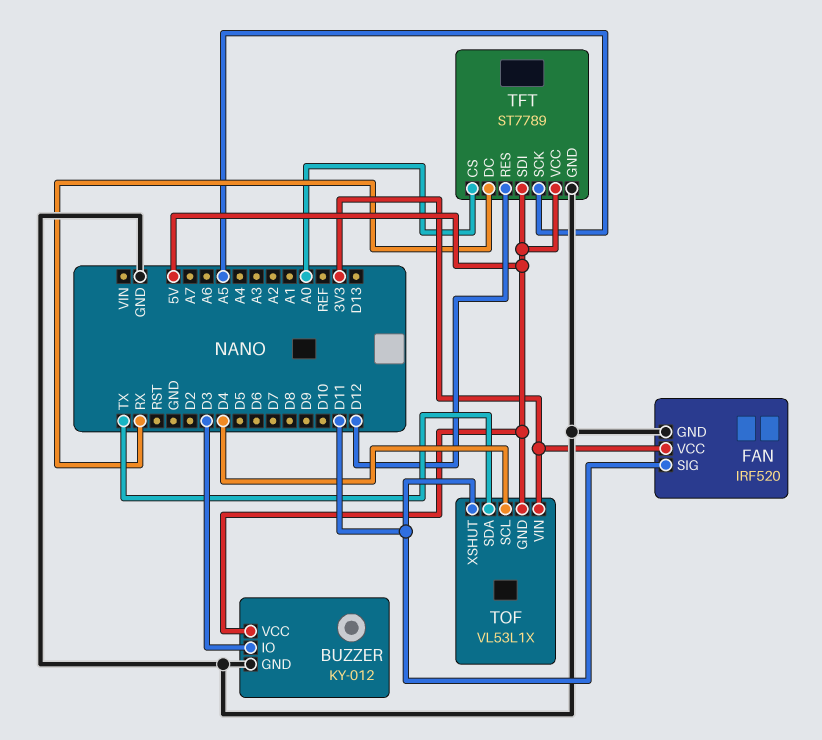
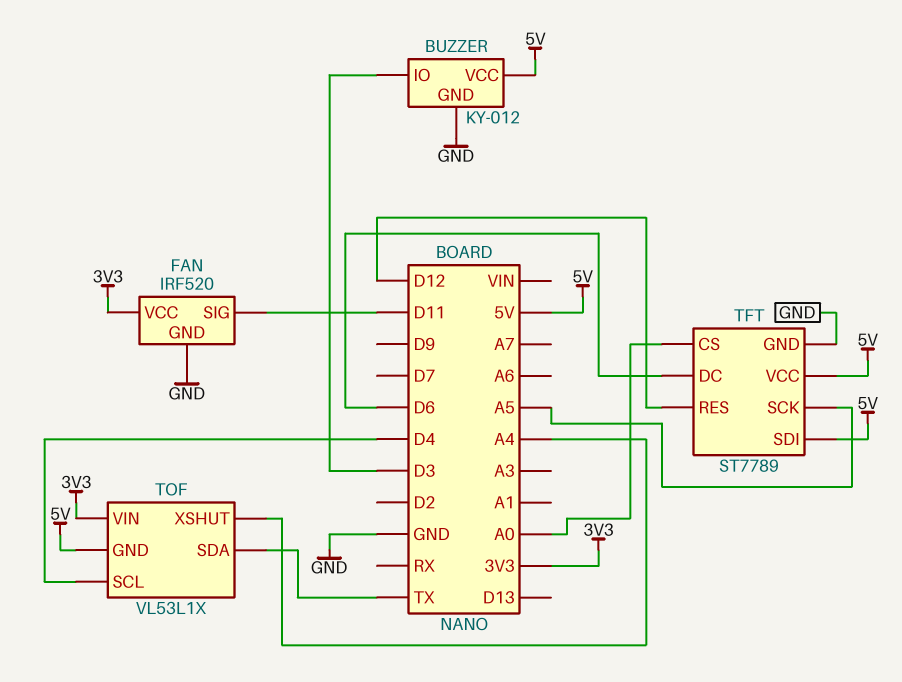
TFT pin DC: RX -> D6
TOF pin XSHUT: D11 -> A4

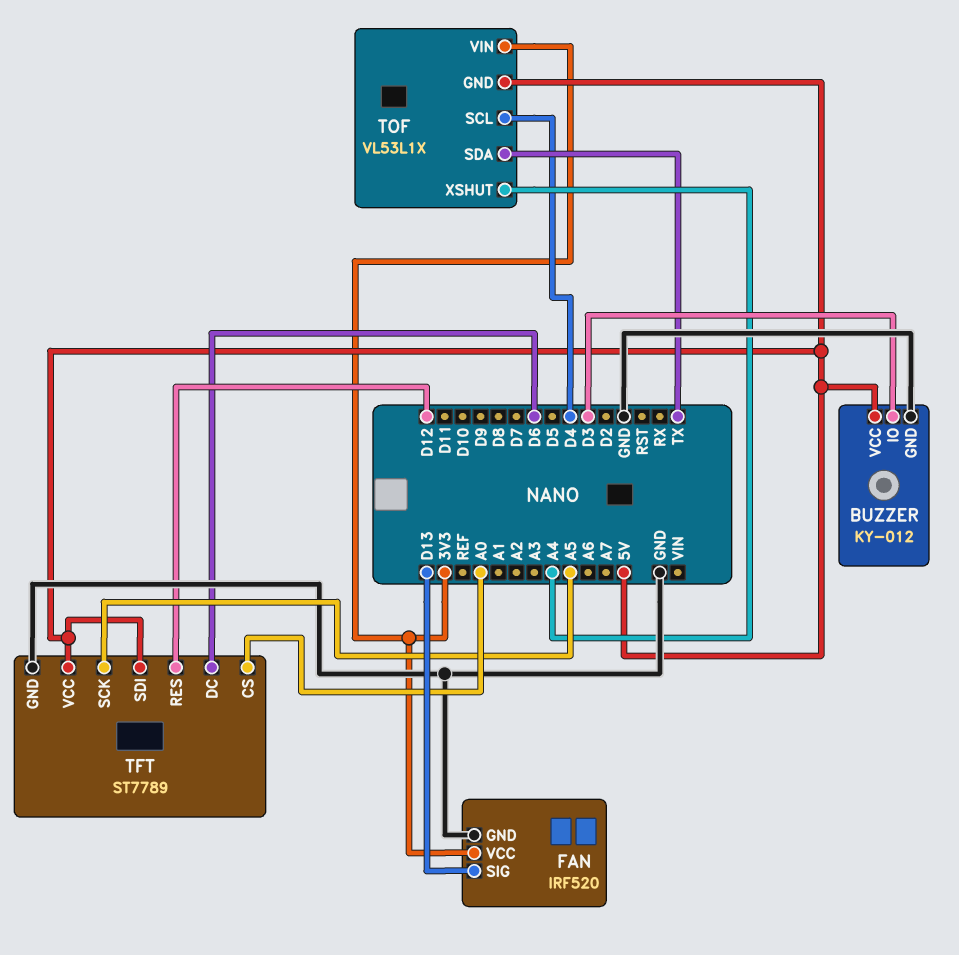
FAN pin SIG: D11 -> D13

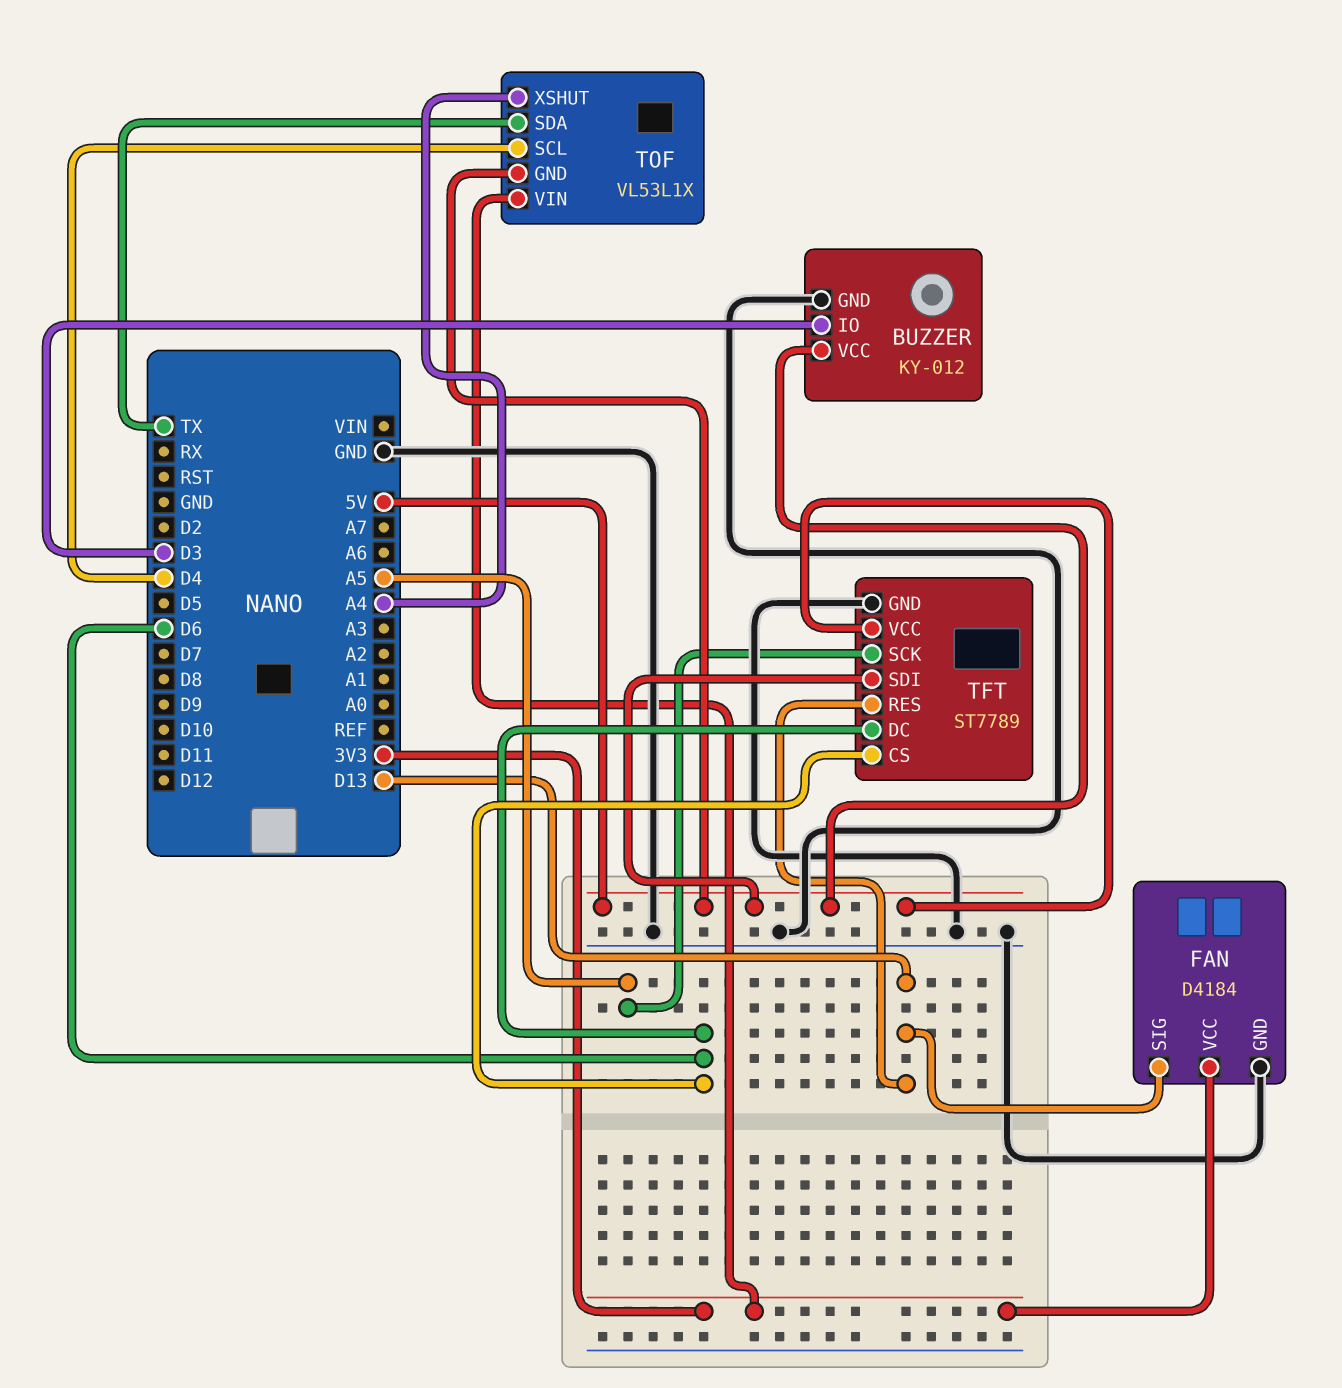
FAN: IRF520 -> D4184
TFT pin CS: A0 -> D6
TFT pin RES: D12 -> D13

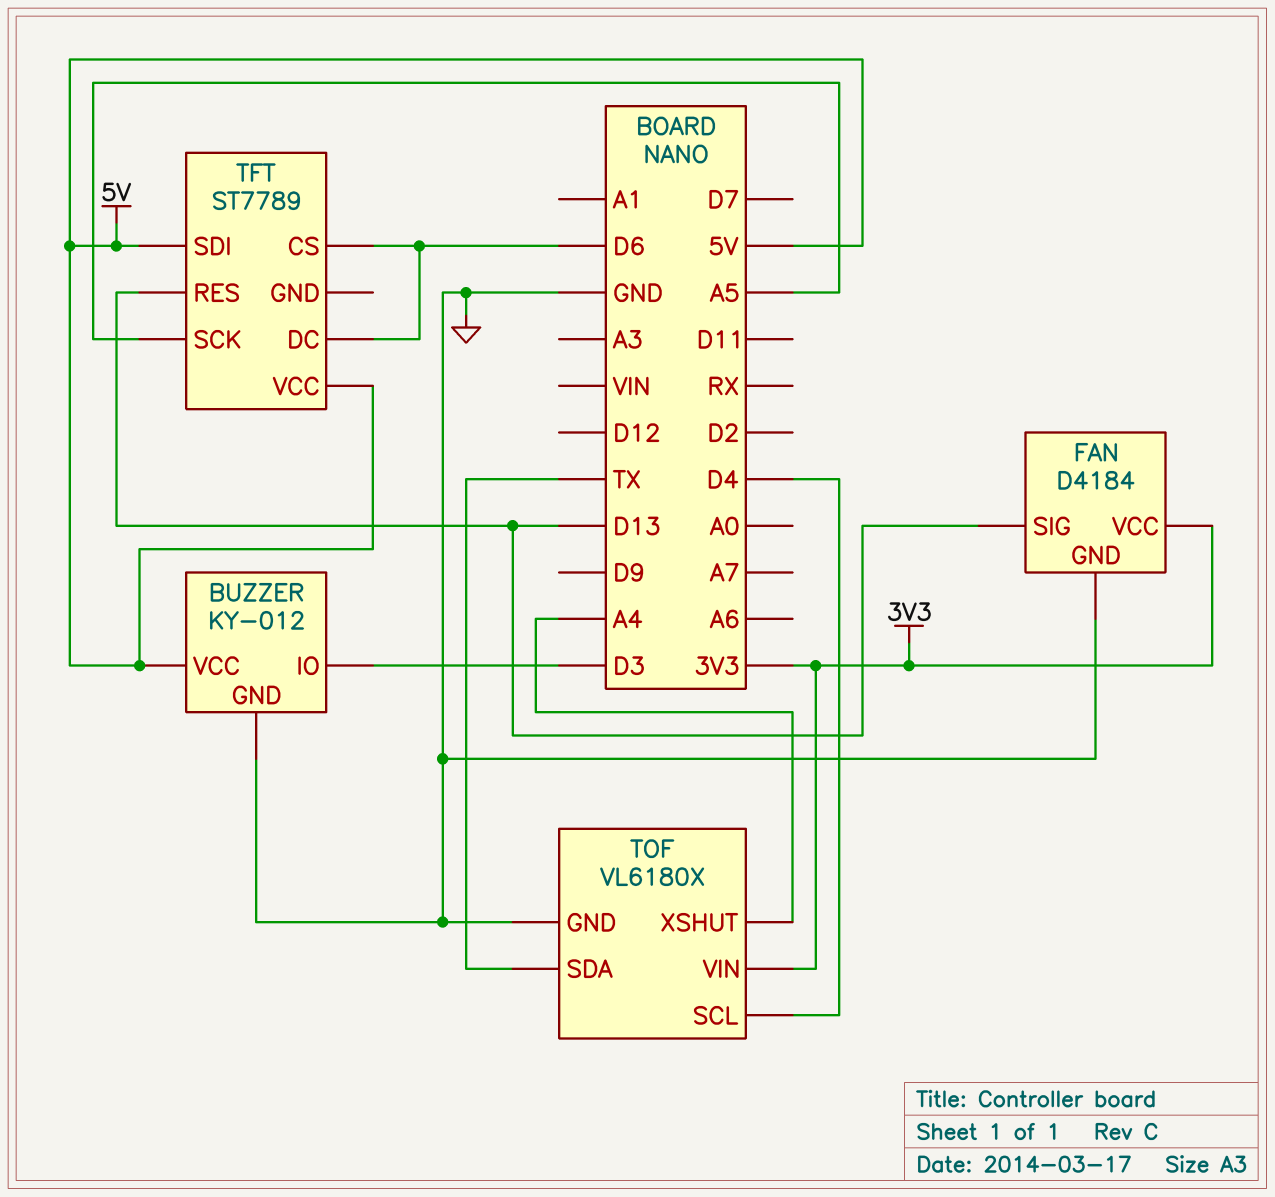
TFT pin GND: GND -> none
TOF: VL53L1X -> VL6180X
TOF pin GND: 5V -> GND

